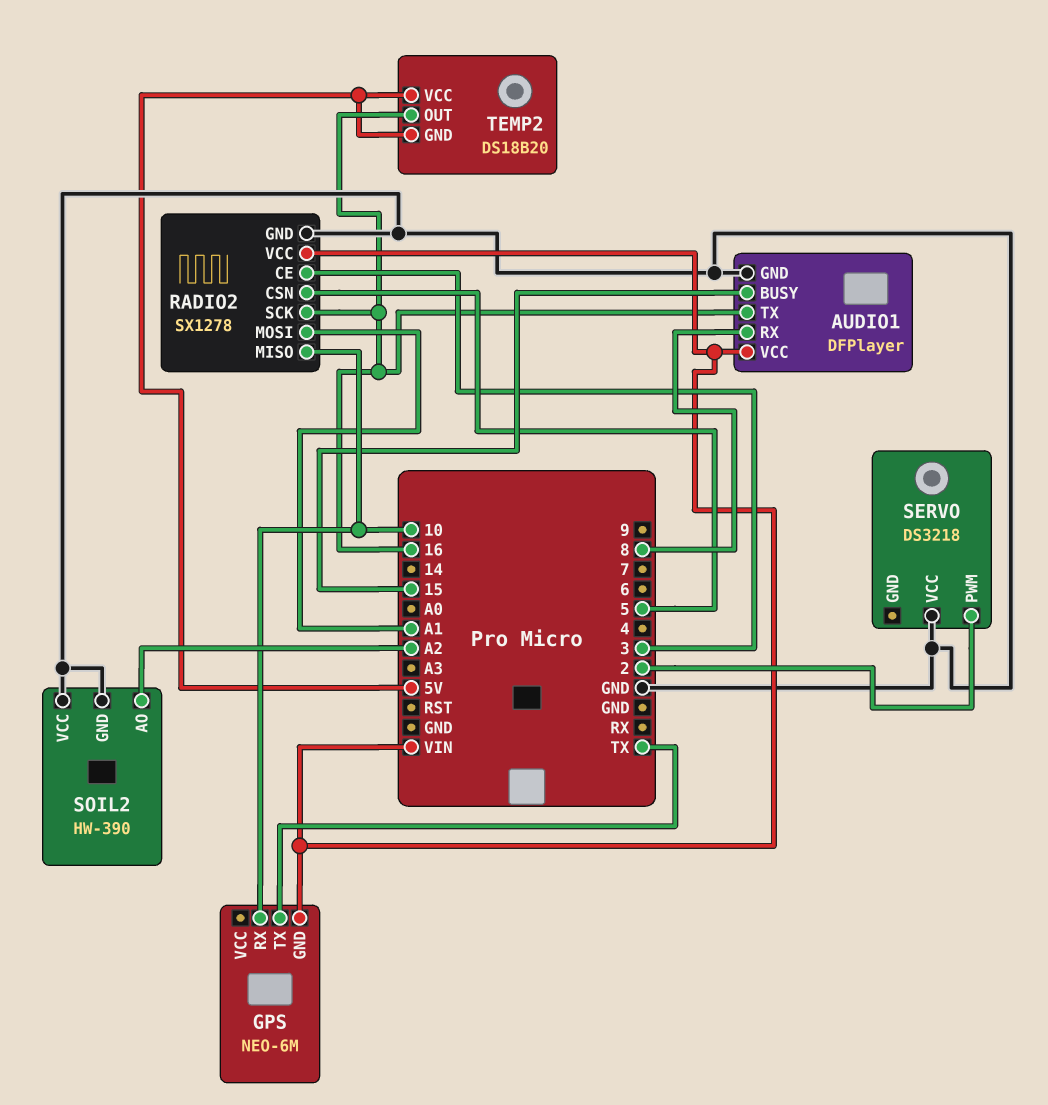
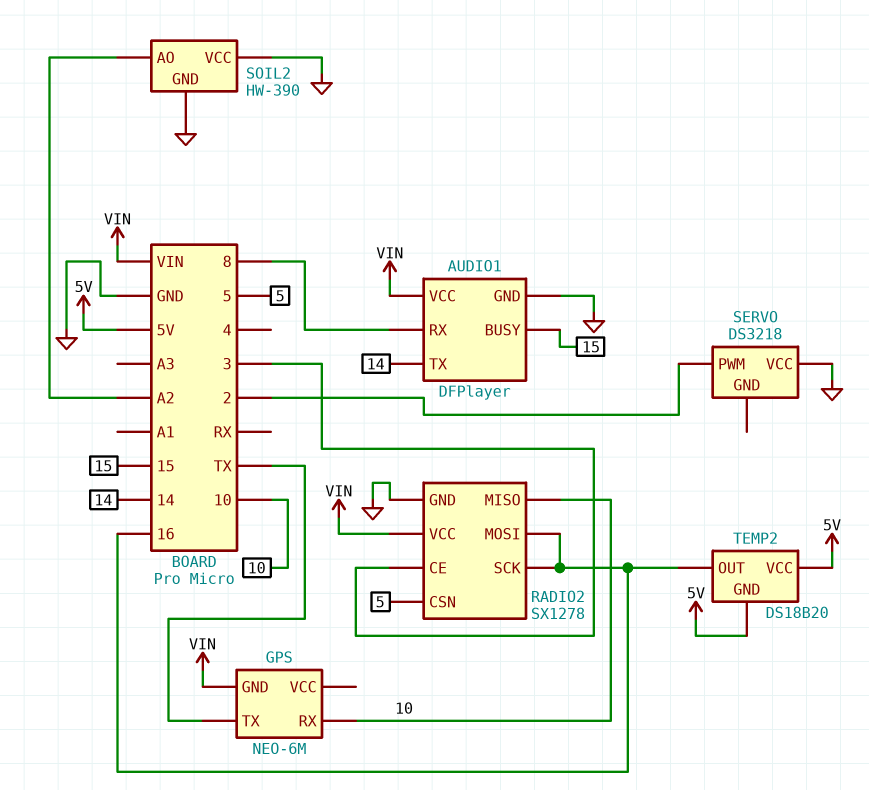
AUDIO1 pin TX: 16 -> 14
RADIO2 pin MOSI: A1 -> 16

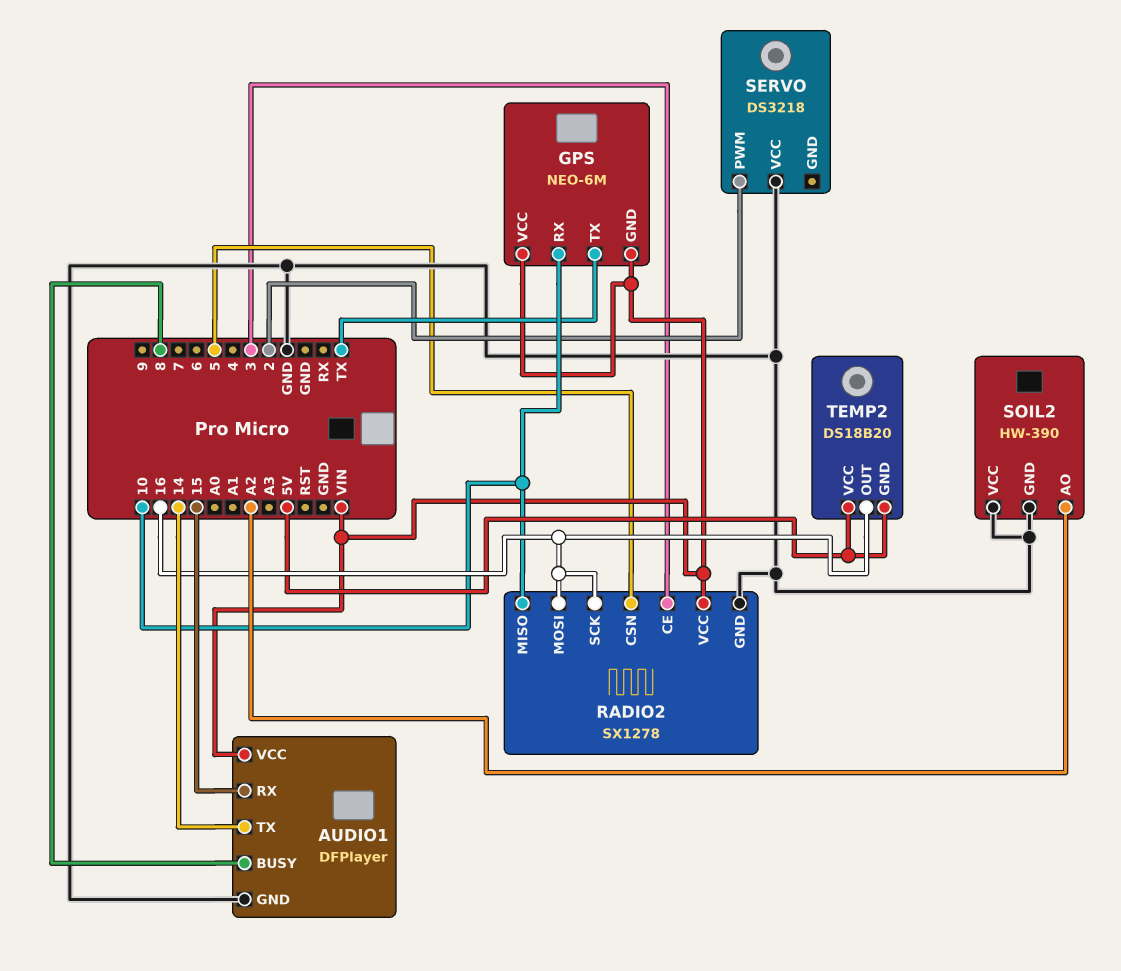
AUDIO1 pin BUSY: 15 -> 8
AUDIO1 pin RX: 8 -> 15
GPS pin VCC: none -> VIN

